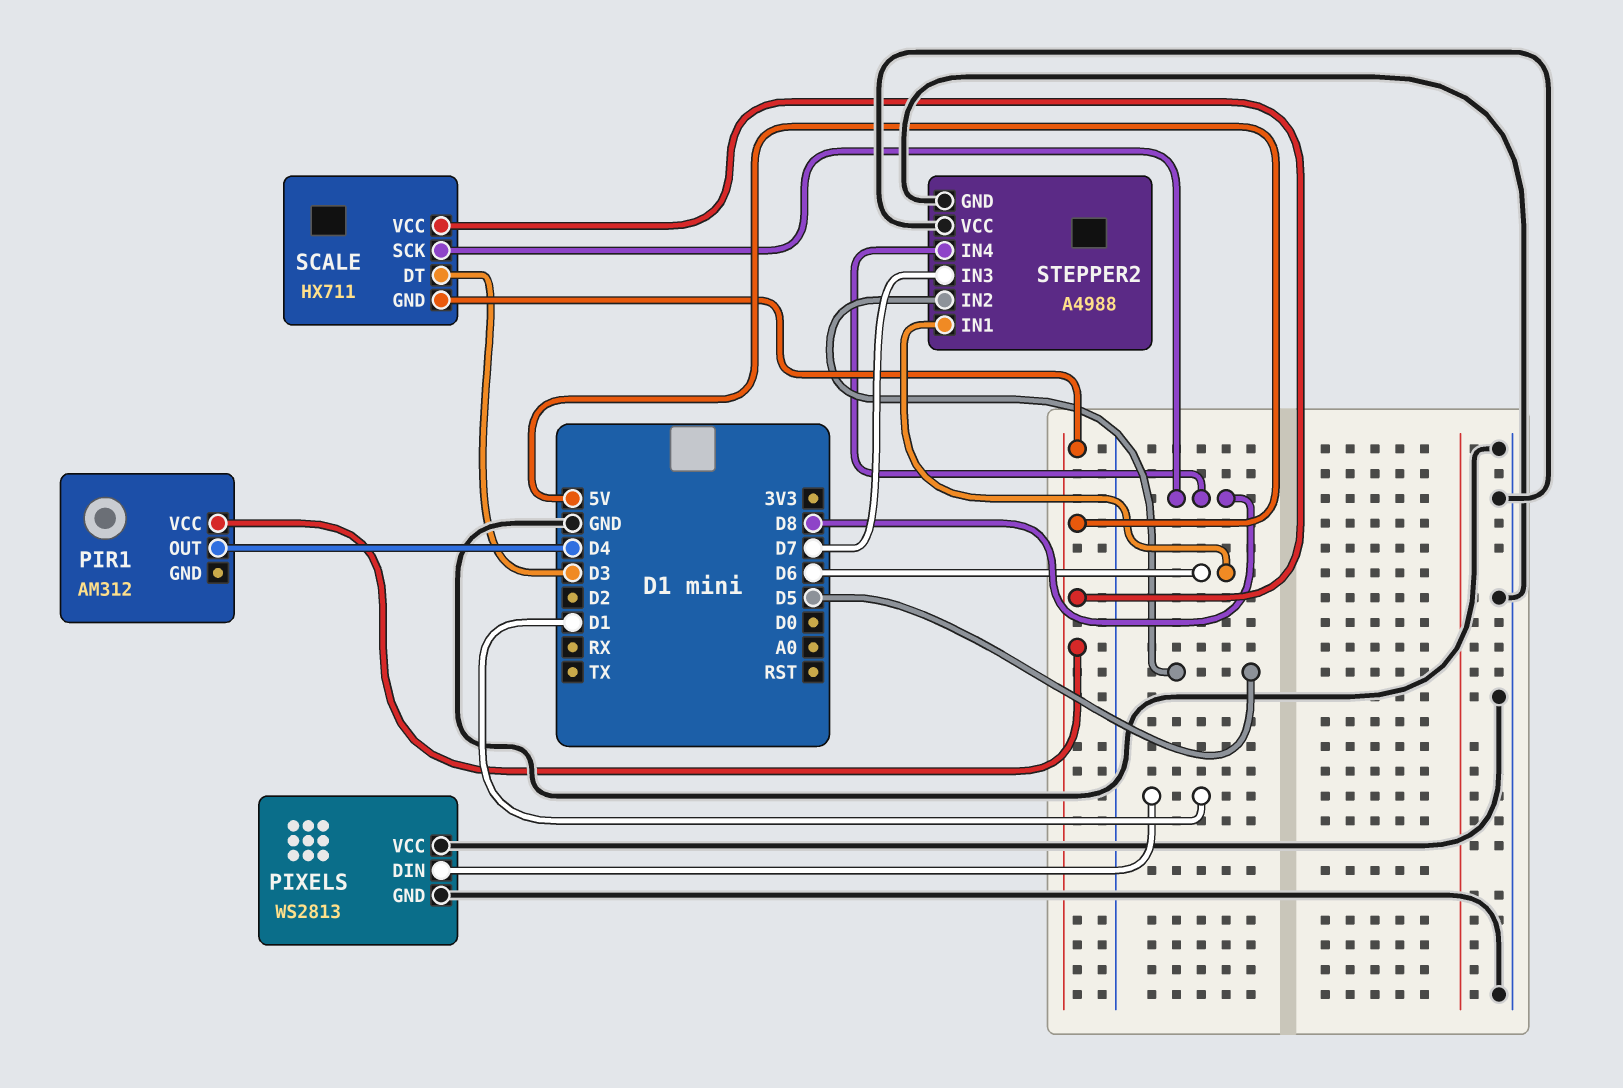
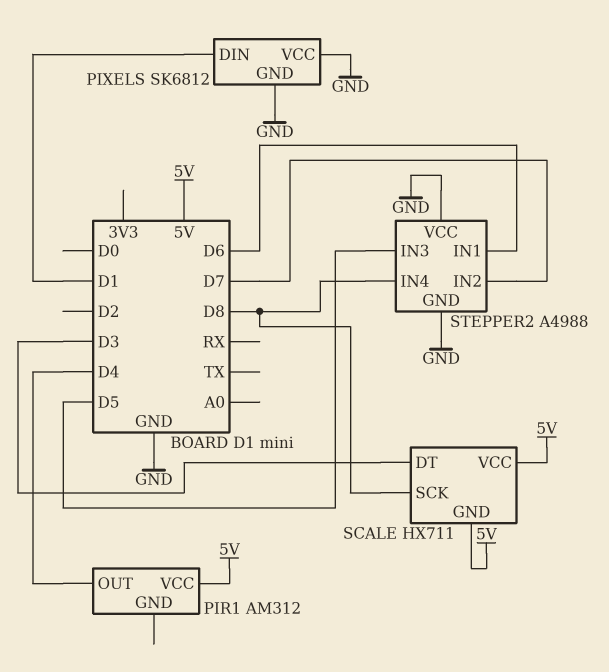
PIXELS: WS2813 -> SK6812
STEPPER2 pin IN2: D5 -> D7
STEPPER2 pin IN3: D7 -> D5

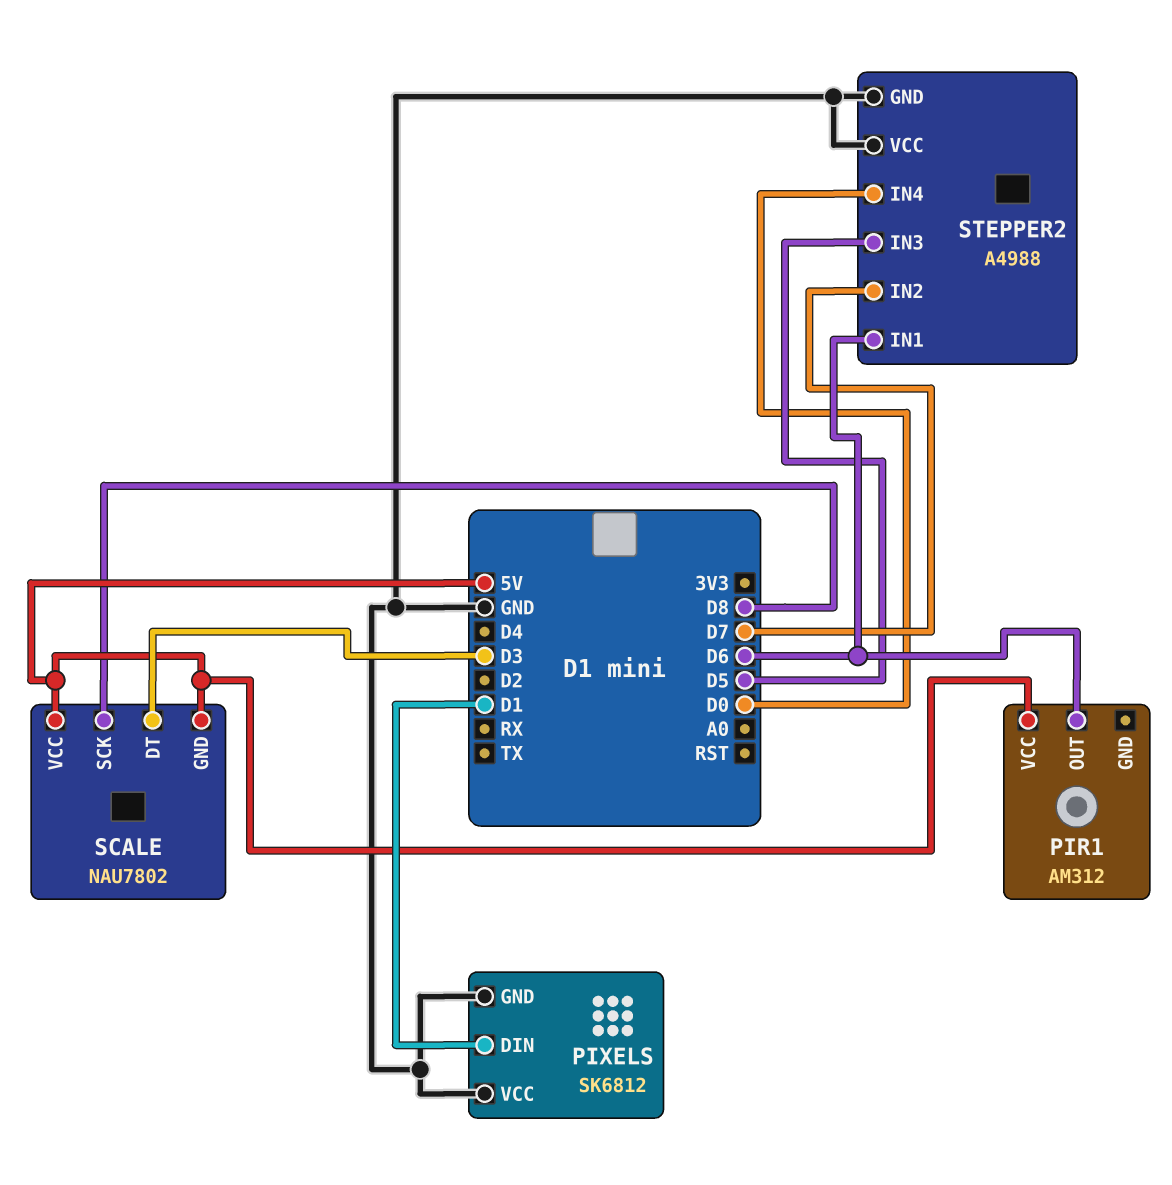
PIR1 pin OUT: D4 -> D6
SCALE: HX711 -> NAU7802
STEPPER2 pin IN4: D8 -> D0

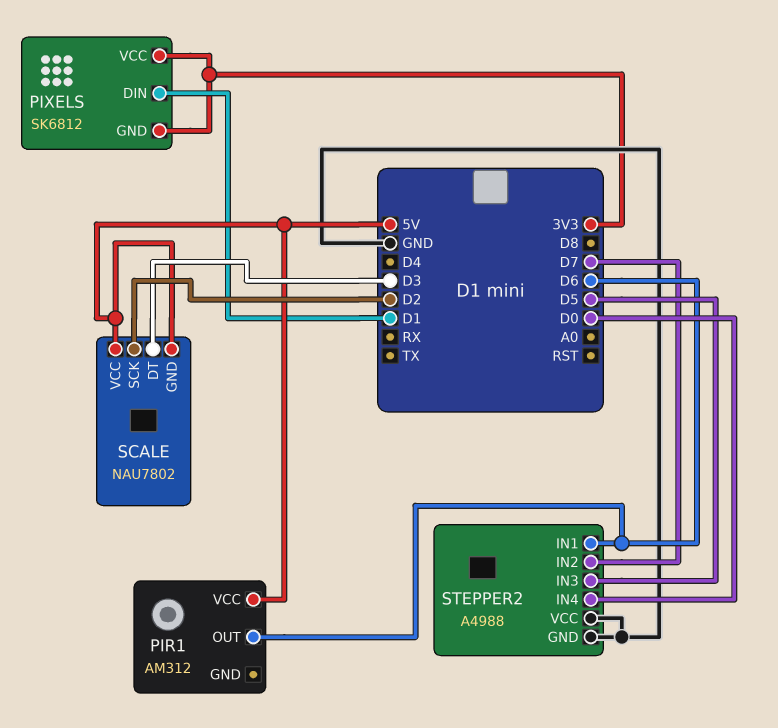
PIXELS pin GND: GND -> 3V3
PIXELS pin VCC: GND -> 3V3
SCALE pin SCK: D8 -> D2

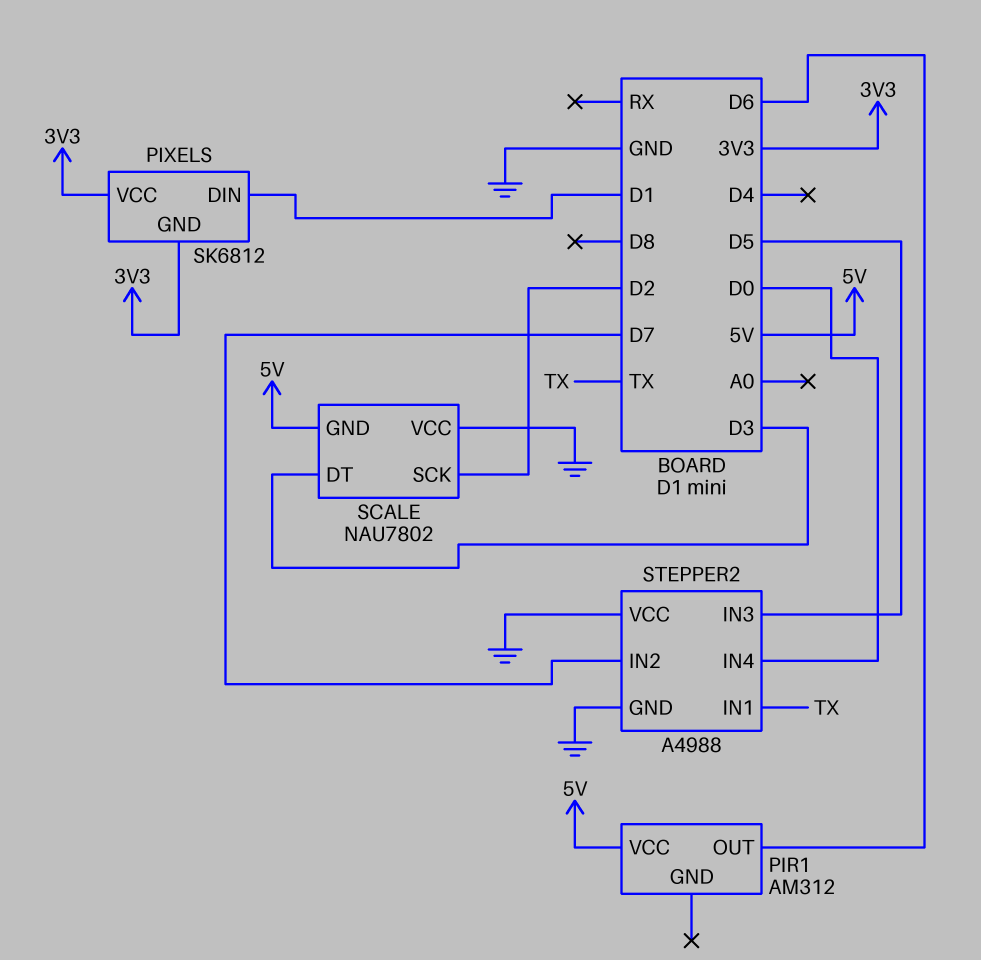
SCALE pin VCC: 5V -> GND
STEPPER2 pin IN1: D6 -> TX

